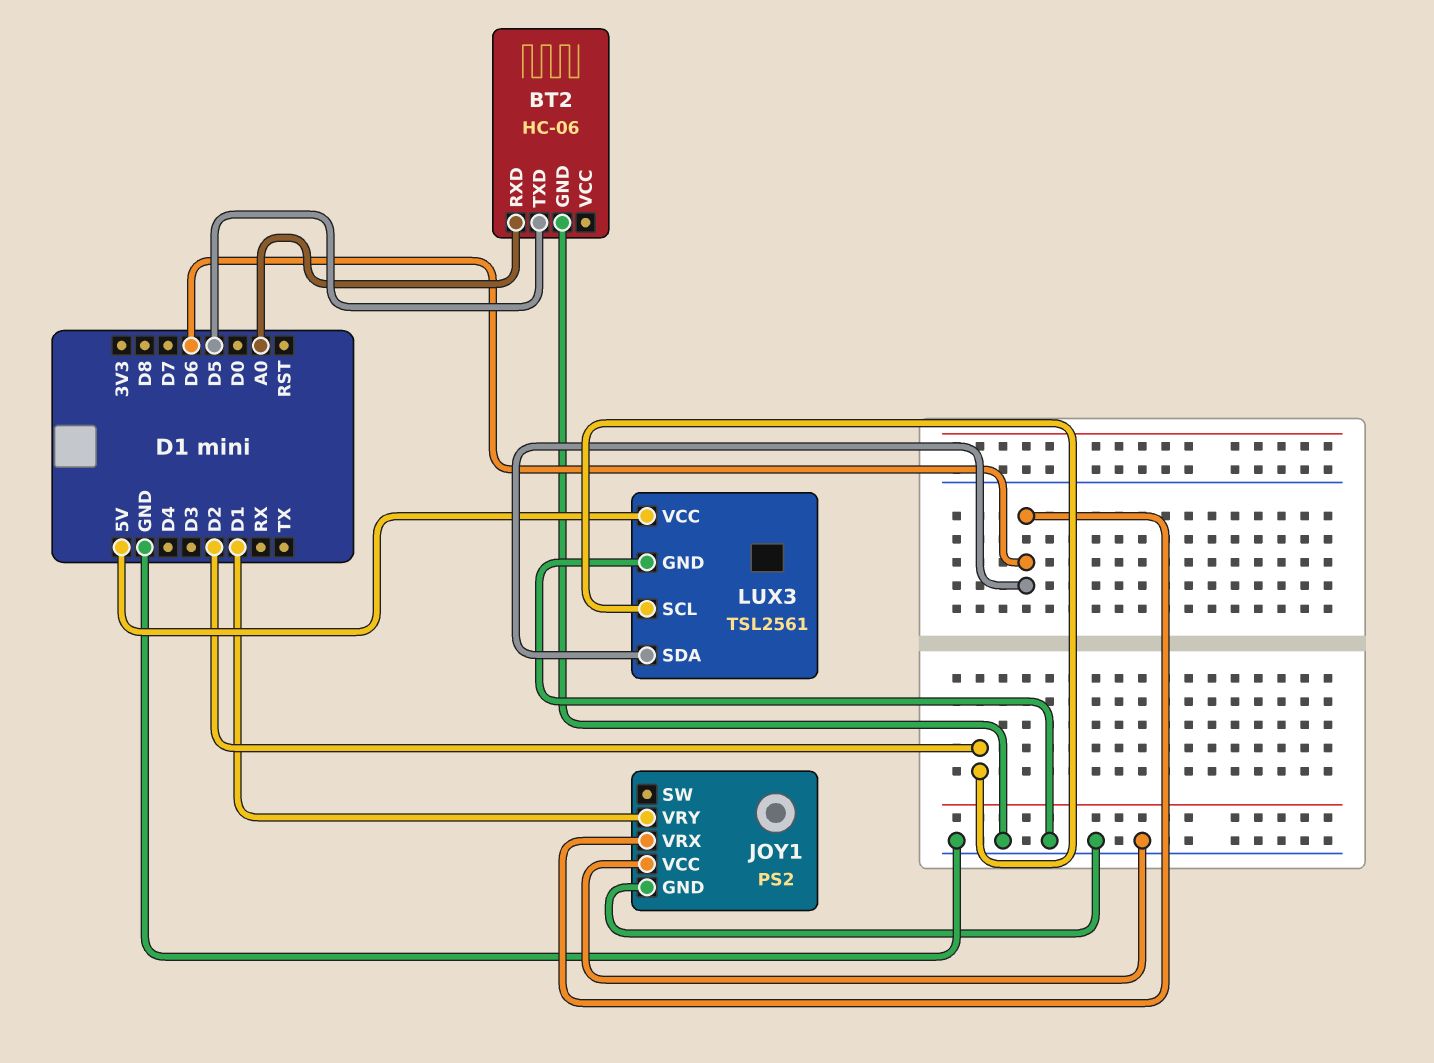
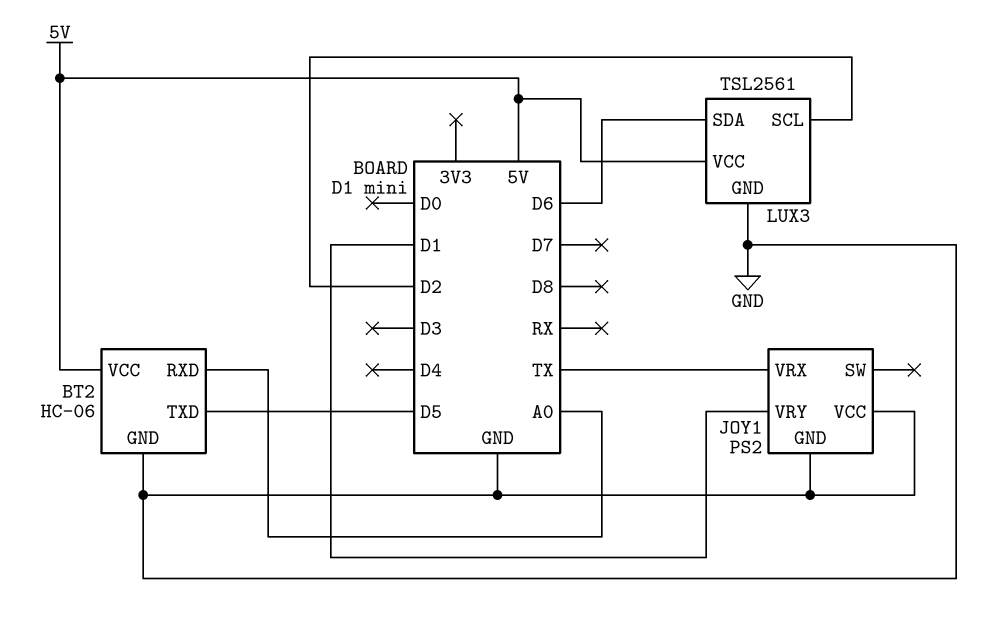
BT2 pin VCC: none -> 5V
JOY1 pin VRX: D6 -> TX

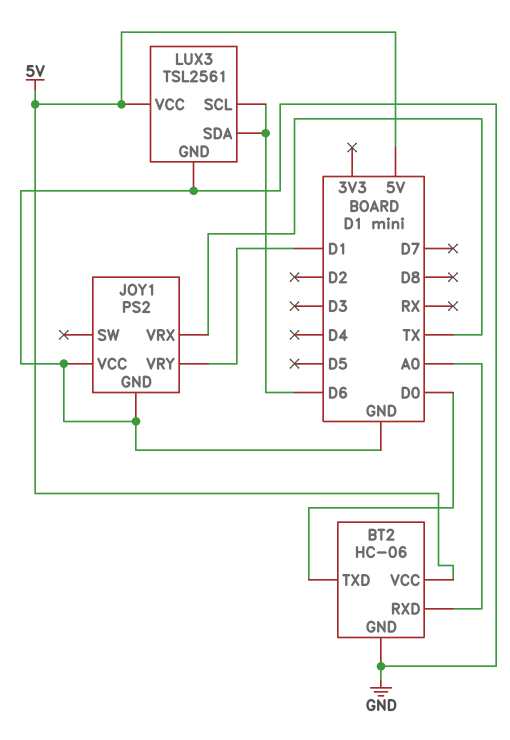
BT2 pin TXD: D5 -> D0
LUX3 pin SCL: D2 -> D6

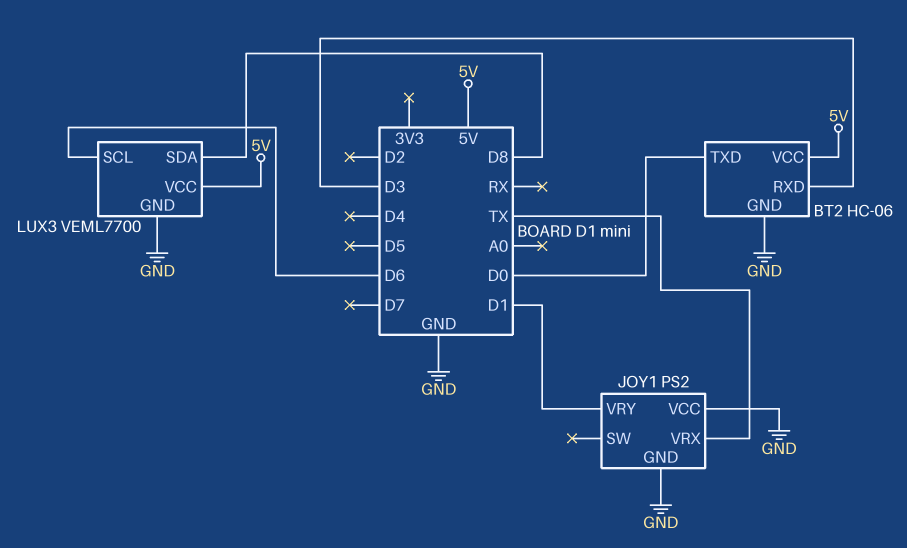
BT2 pin RXD: A0 -> D3
LUX3: TSL2561 -> VEML7700
LUX3 pin SDA: D6 -> D8

